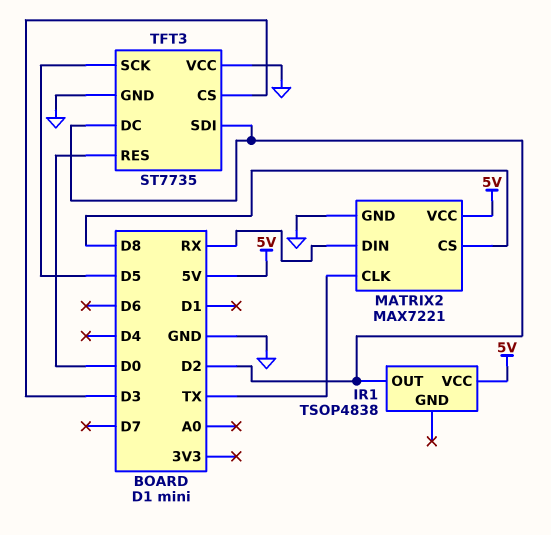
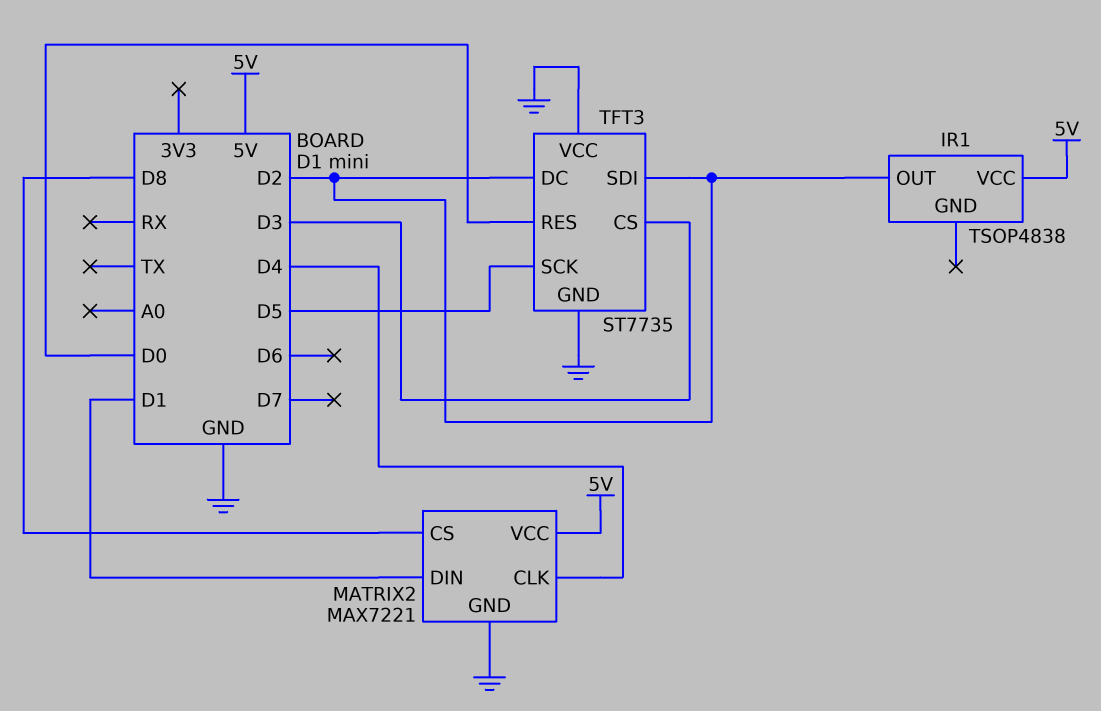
MATRIX2 pin CLK: TX -> D4
MATRIX2 pin DIN: RX -> D1

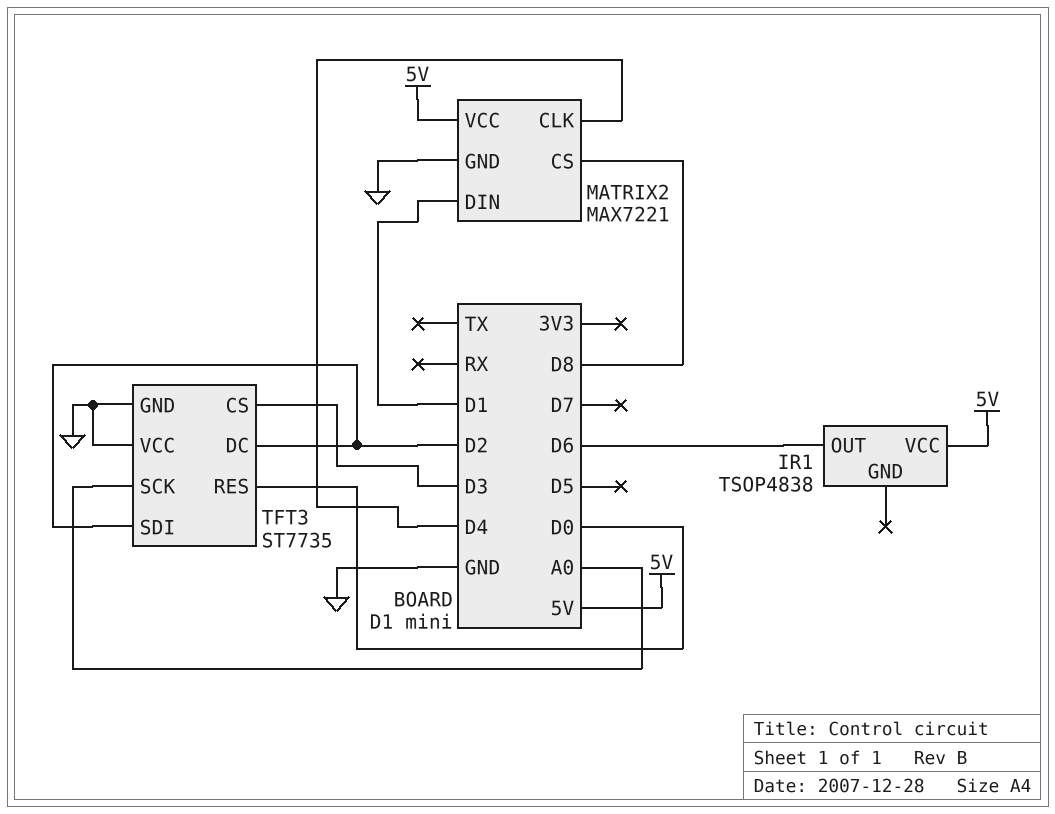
IR1 pin OUT: D2 -> D6
TFT3 pin SCK: D5 -> A0

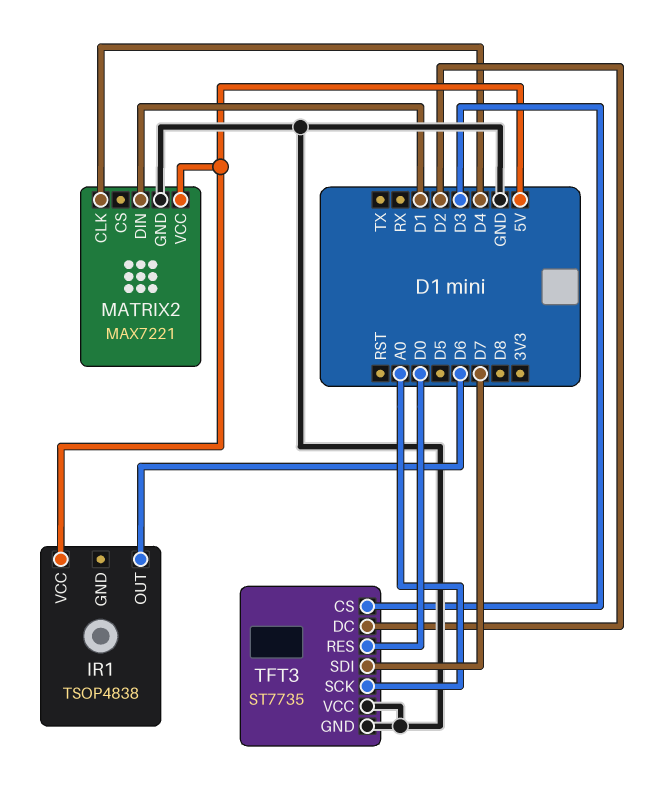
MATRIX2 pin CS: D8 -> none
TFT3 pin SDI: D2 -> D7

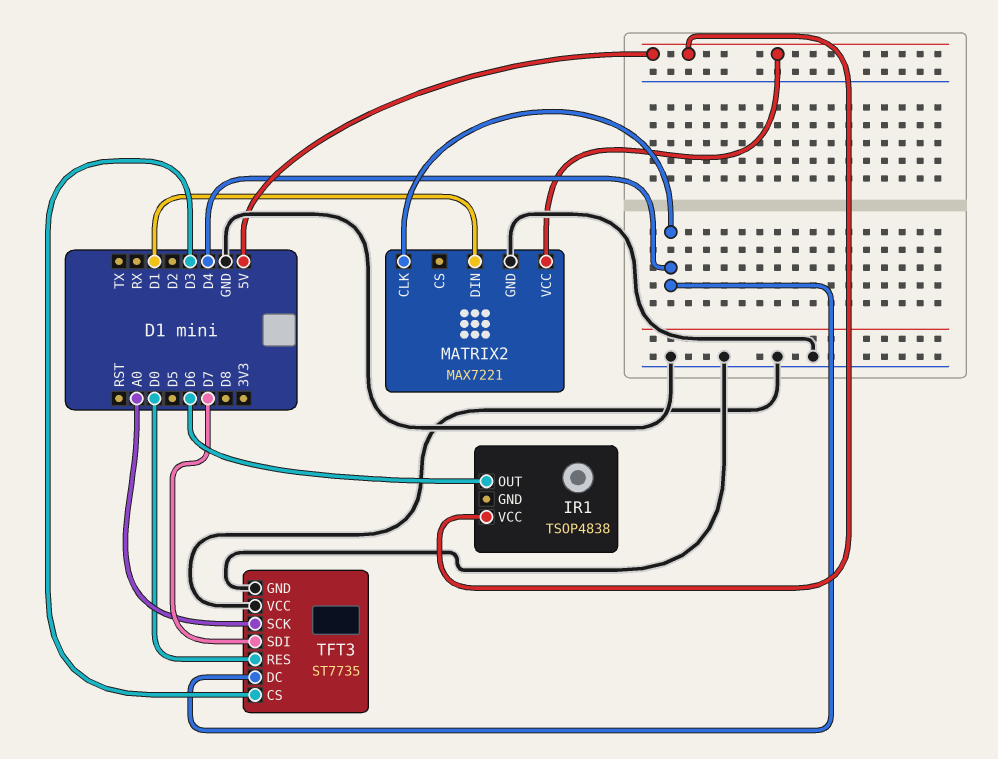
TFT3 pin DC: D2 -> D4

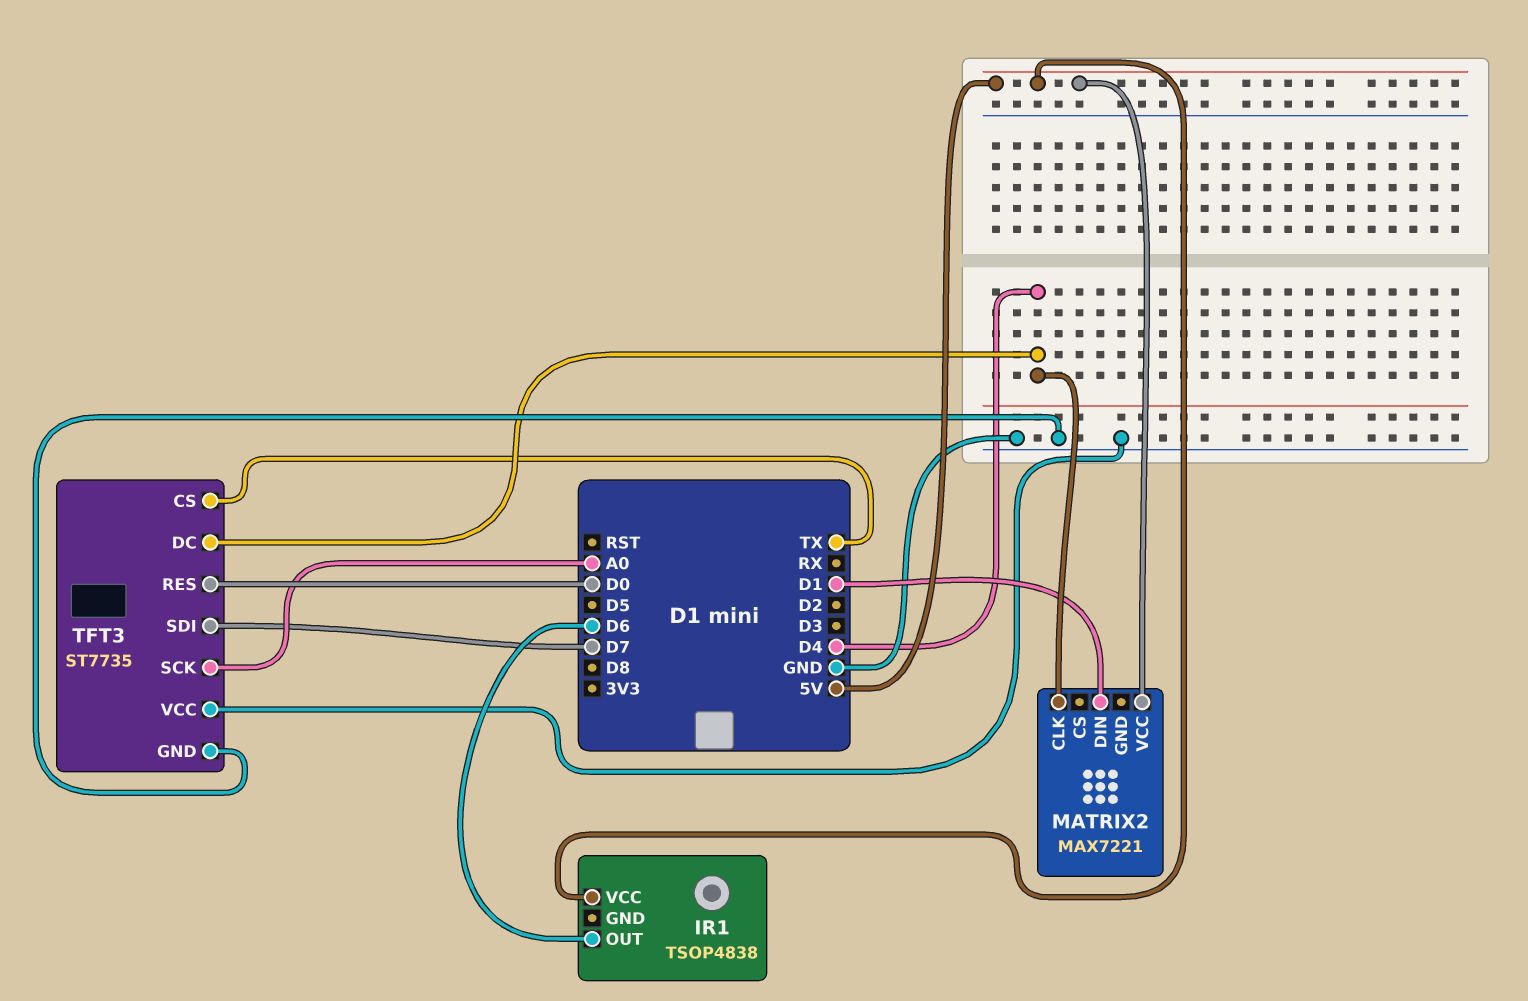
MATRIX2 pin GND: GND -> none
TFT3 pin CS: D3 -> TX

